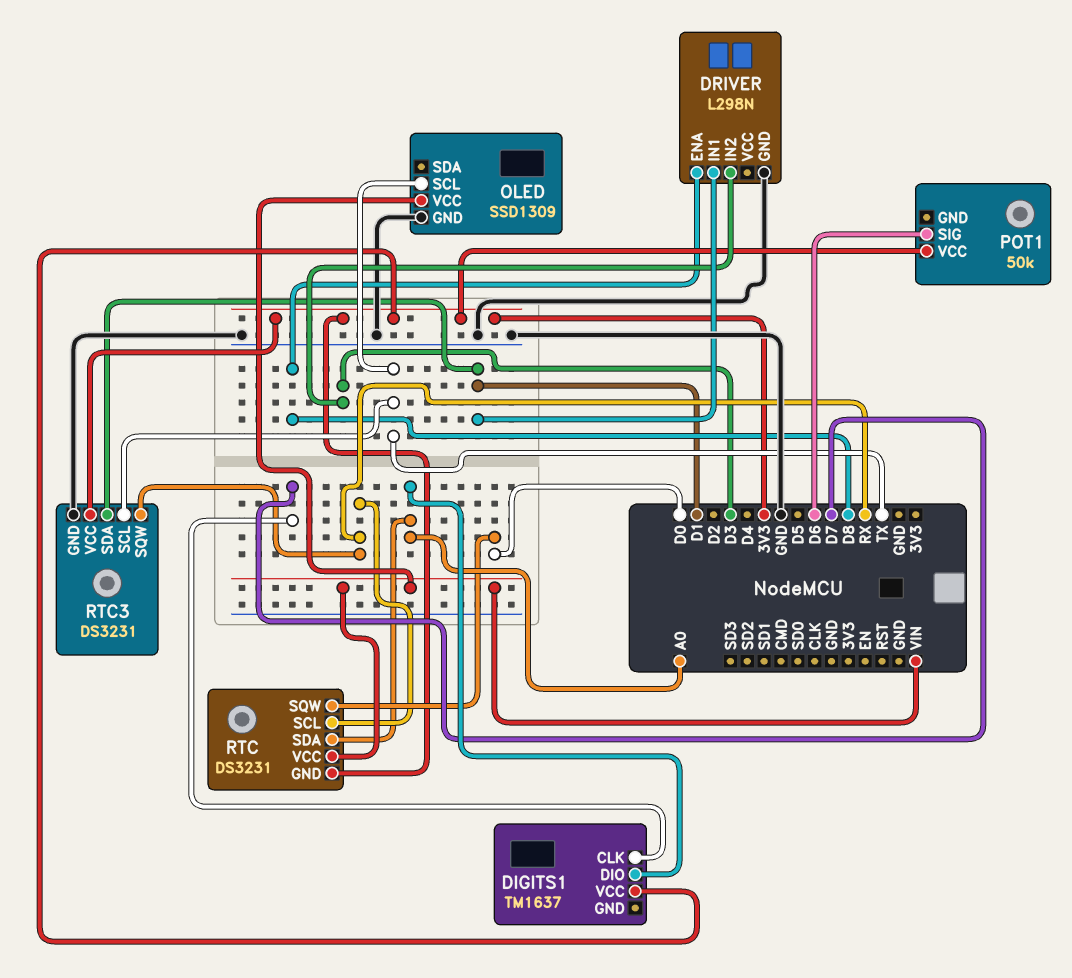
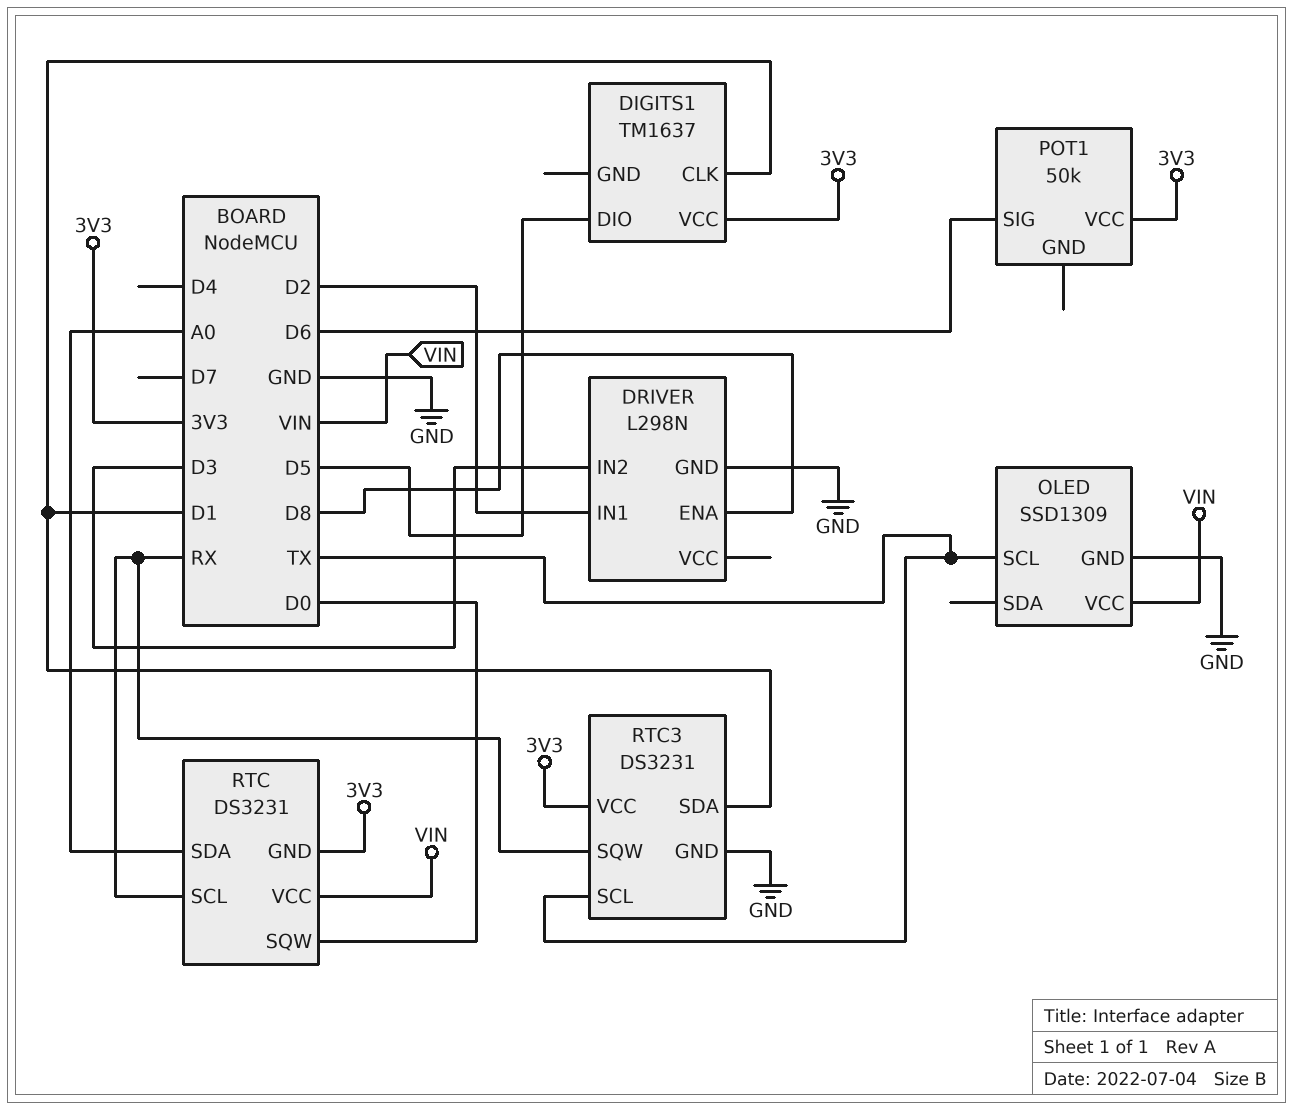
DIGITS1 pin CLK: D7 -> D1
DIGITS1 pin DIO: A0 -> D5
DRIVER pin IN1: D1 -> D2

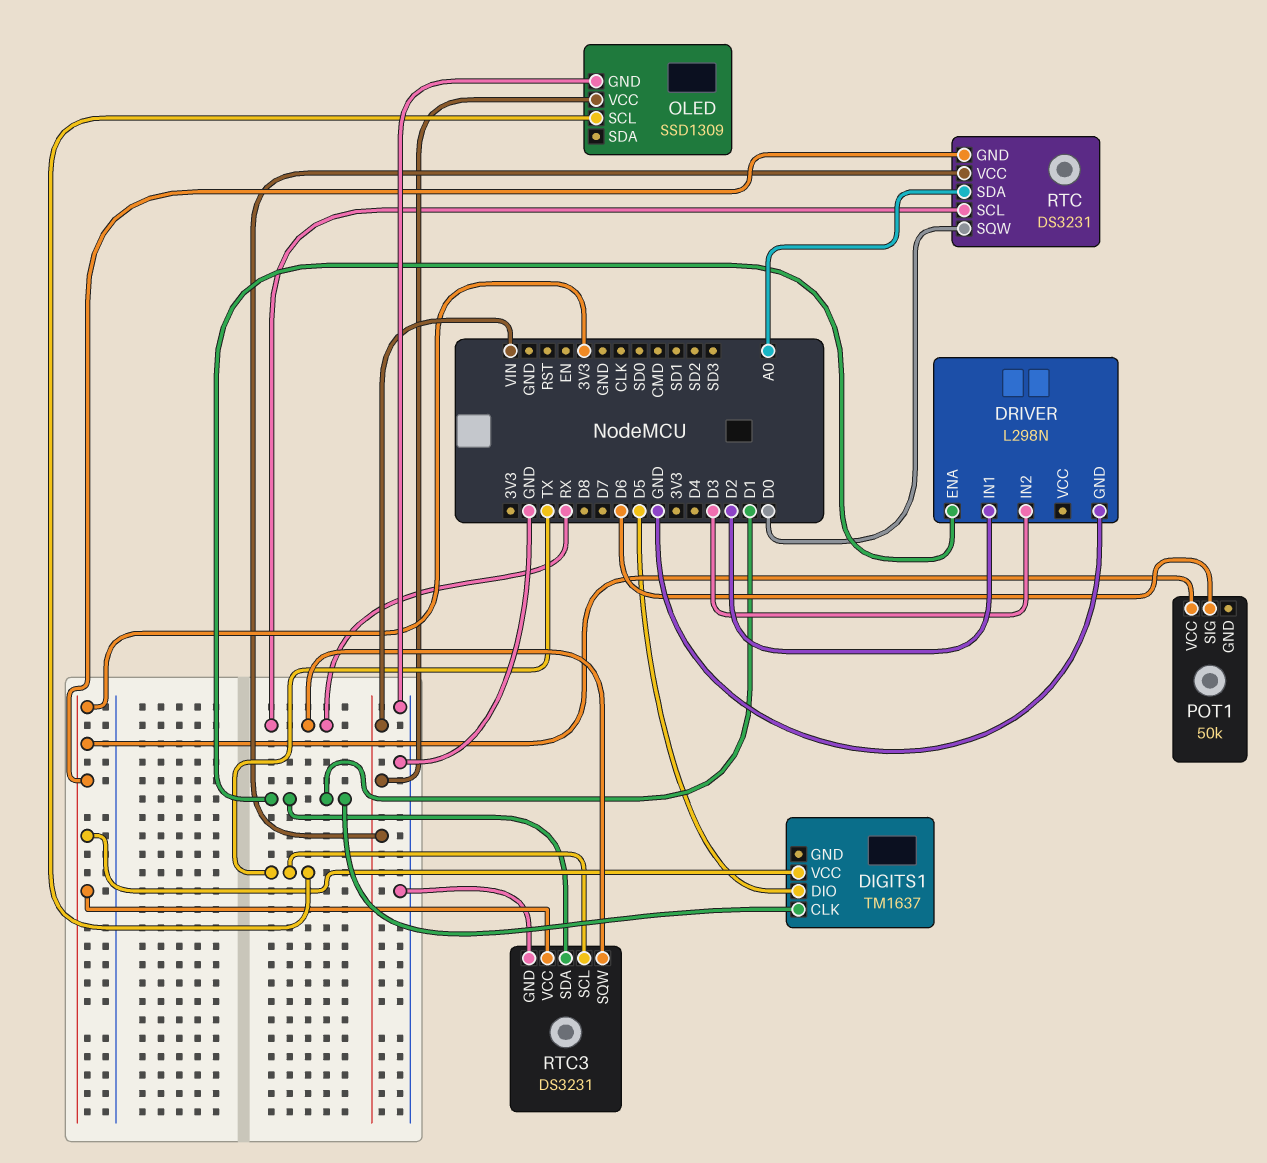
DRIVER pin ENA: D8 -> D1

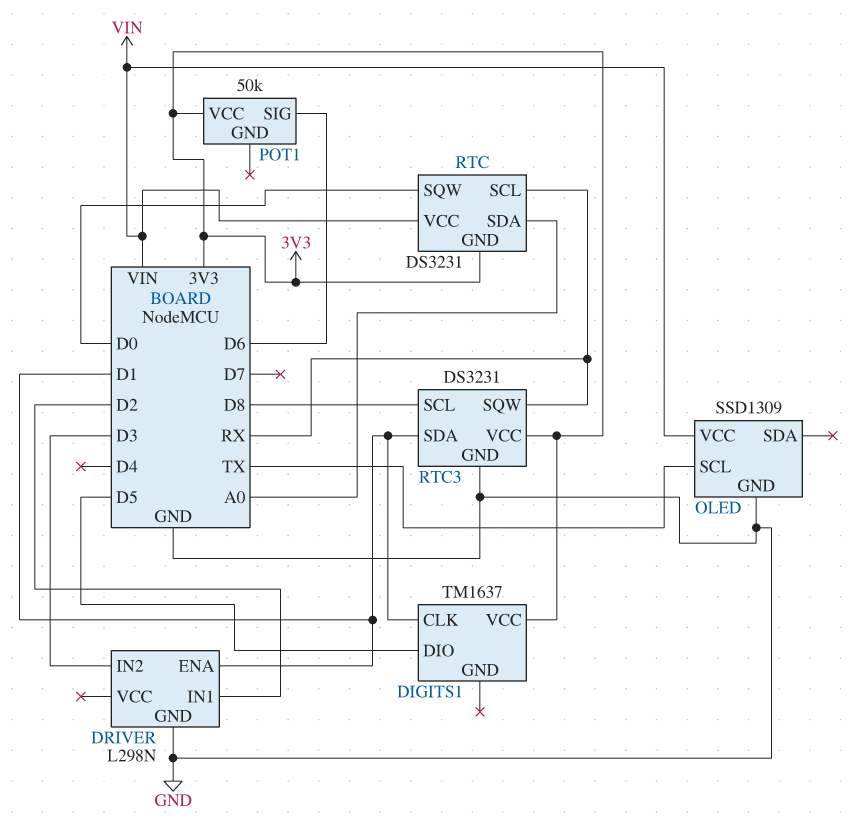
RTC3 pin SCL: TX -> D8

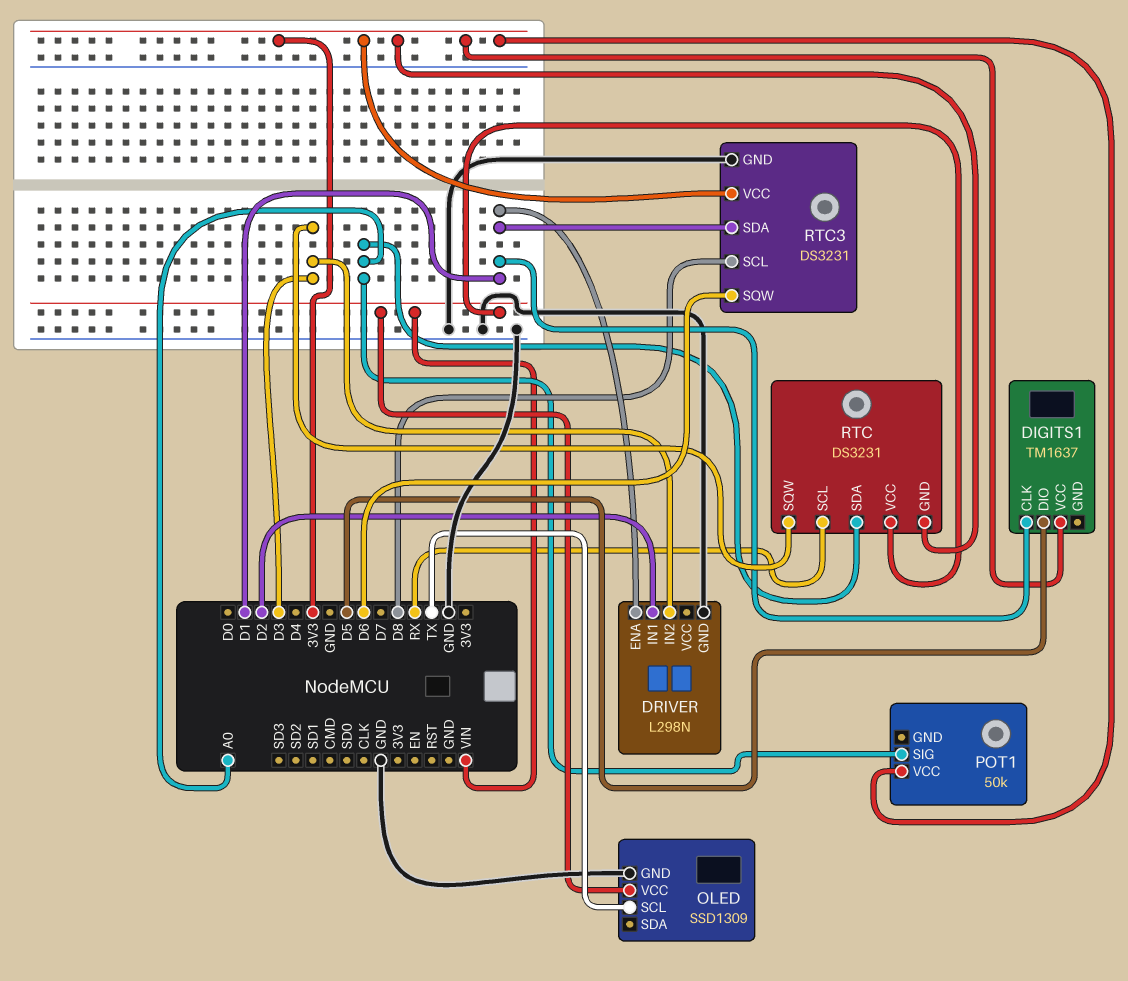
POT1 pin SIG: D6 -> A0
RTC pin SQW: D0 -> D3
RTC3 pin SQW: RX -> D6

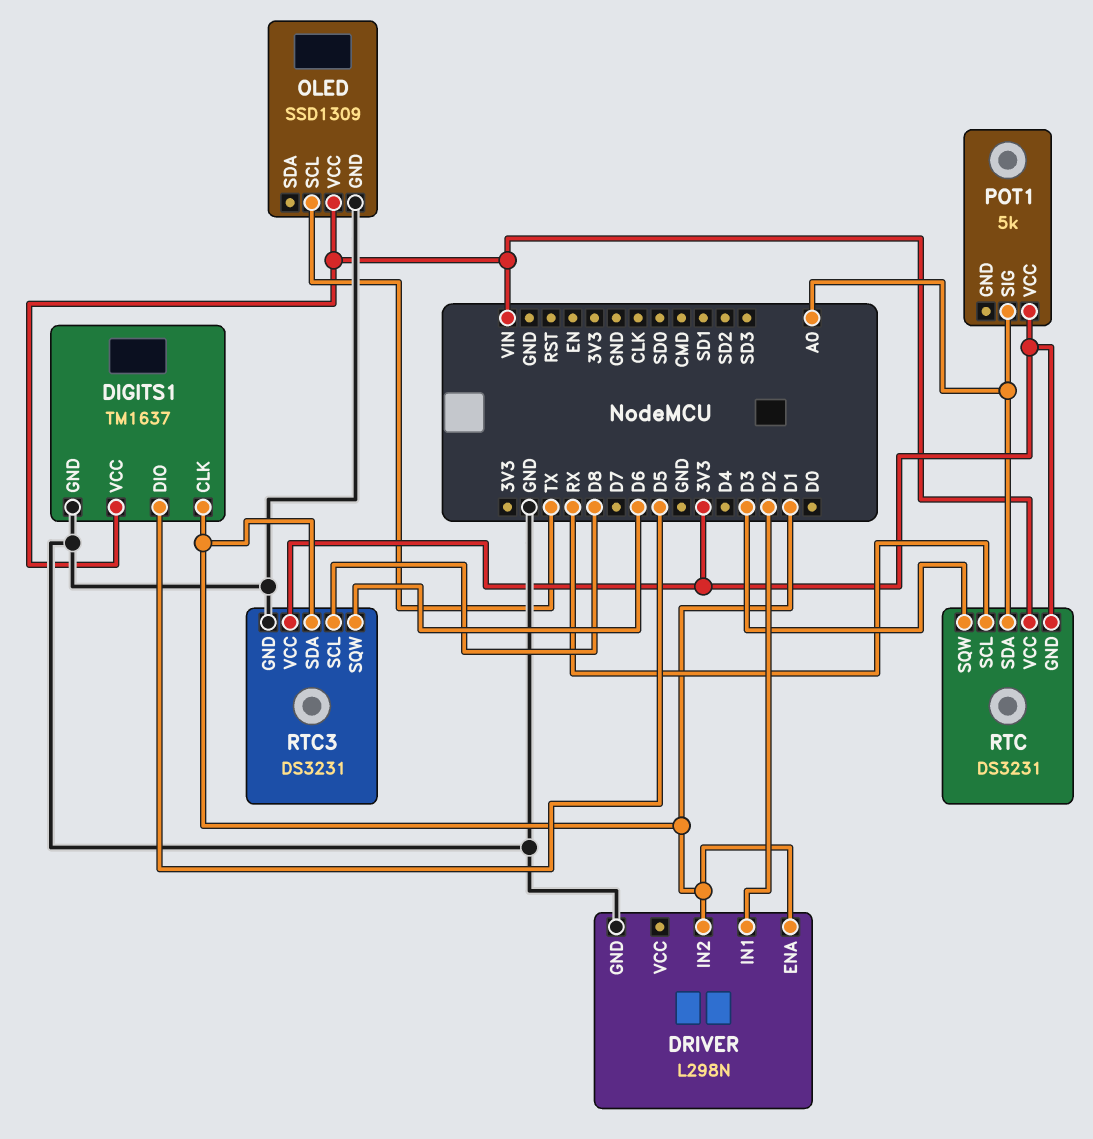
DIGITS1 pin GND: none -> GND
DIGITS1 pin VCC: 3V3 -> VIN
DRIVER pin IN2: D3 -> D1
POT1: 50k -> 5k

